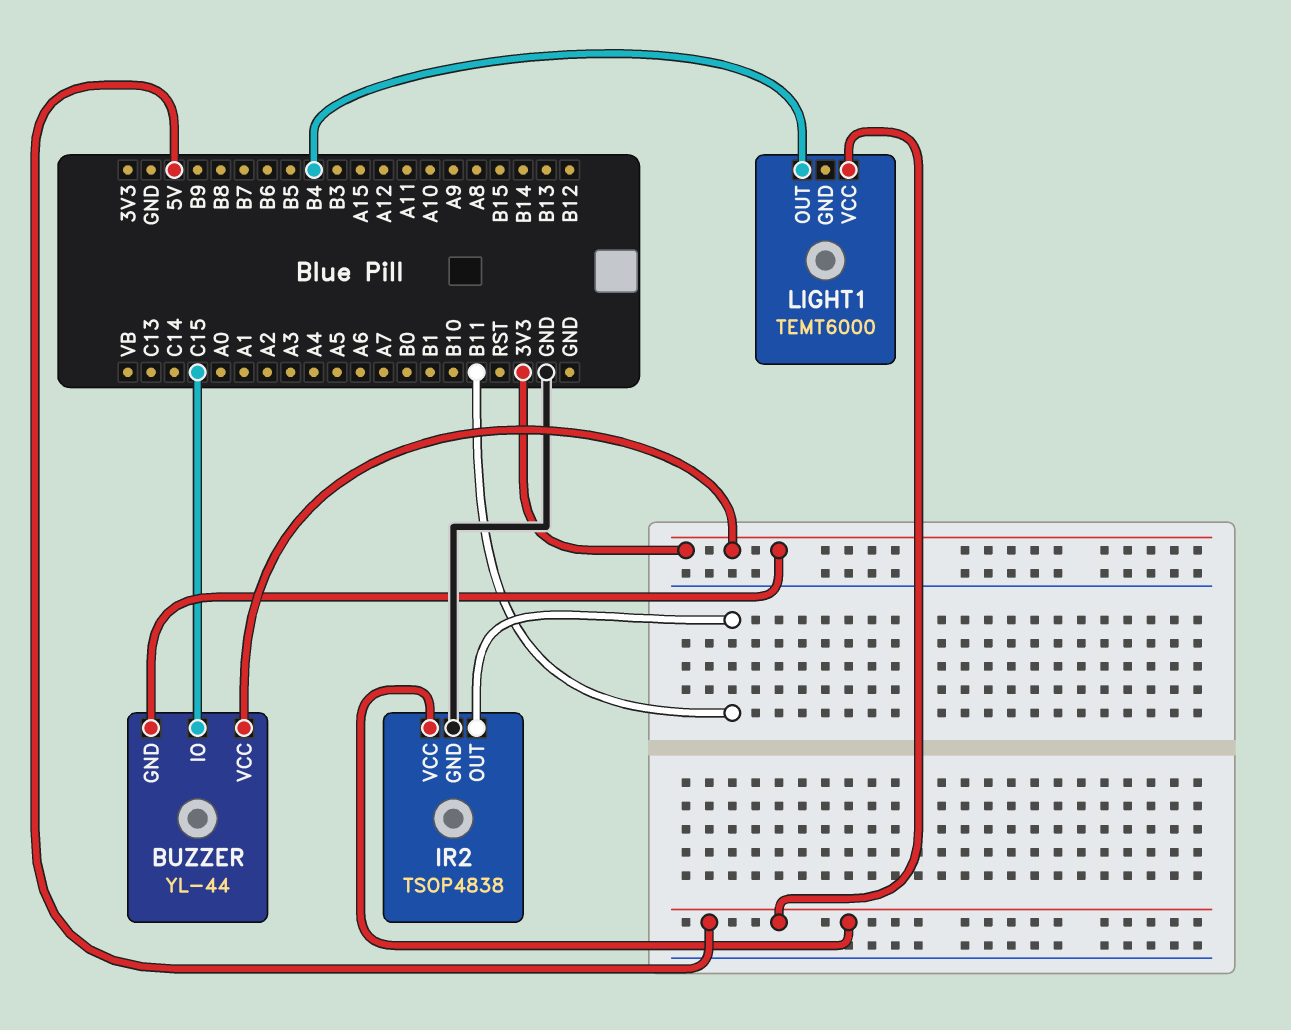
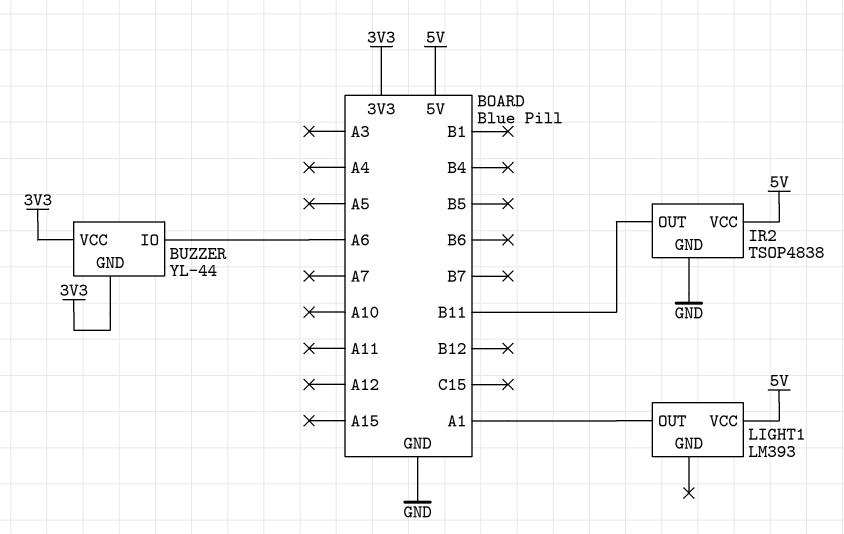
BUZZER pin IO: C15 -> A6
LIGHT1: TEMT6000 -> LM393
LIGHT1 pin OUT: B4 -> A1

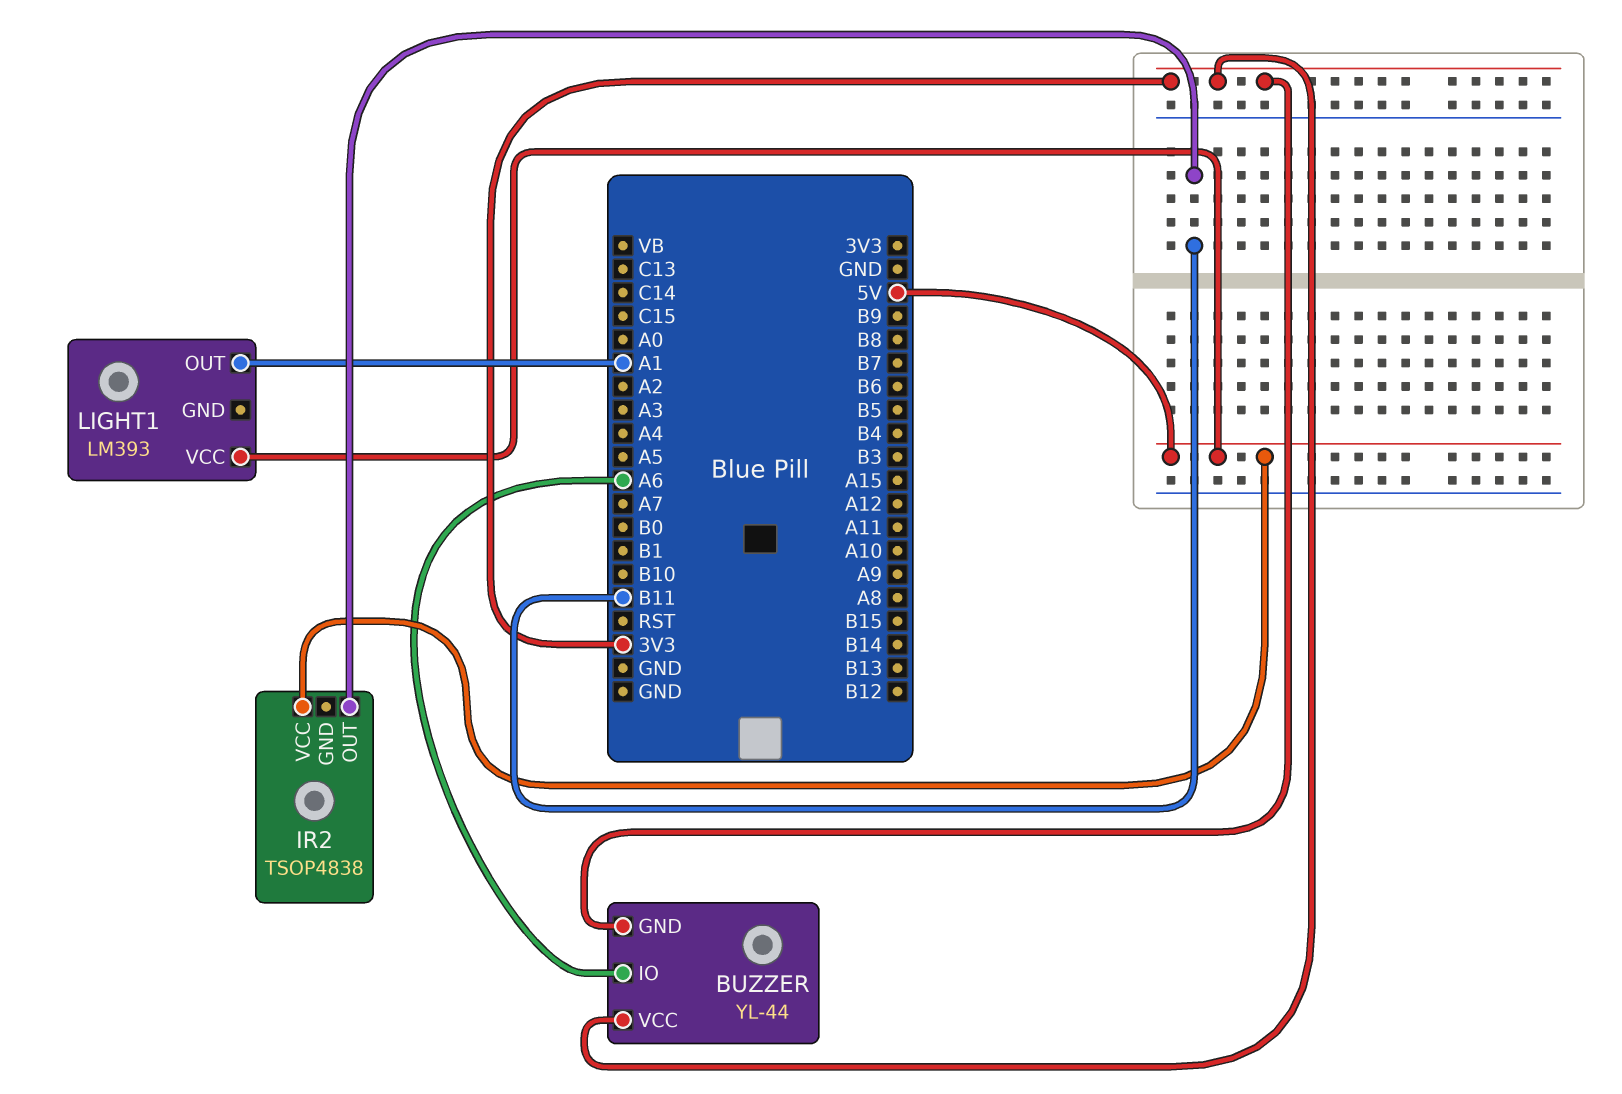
IR2 pin GND: GND -> none

